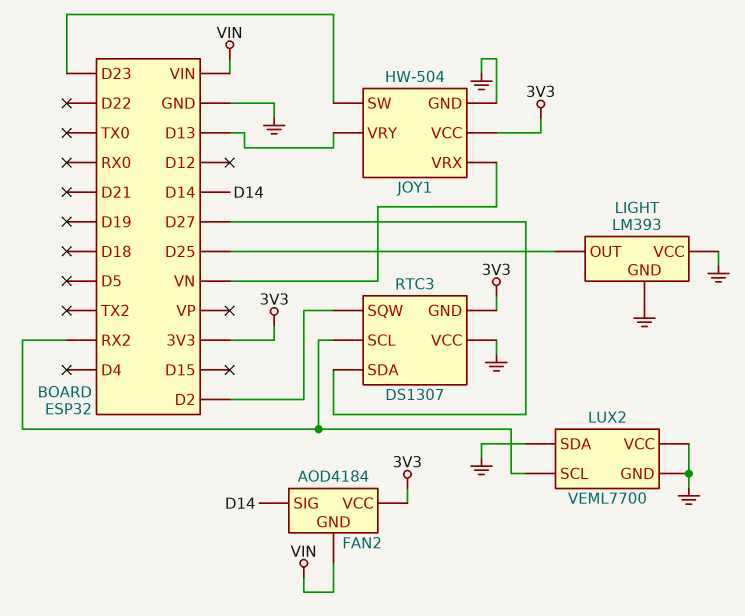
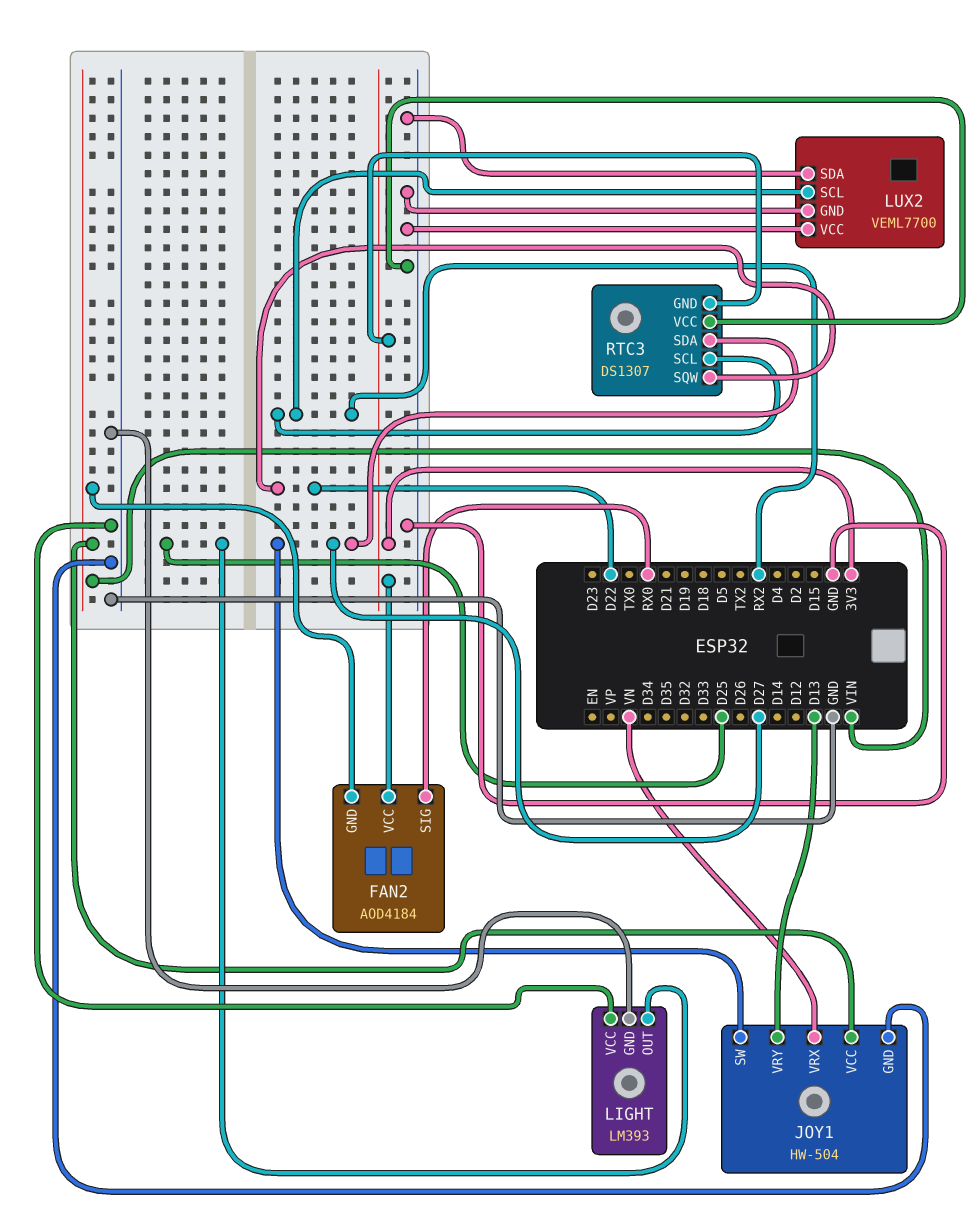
FAN2 pin SIG: D14 -> RX0
JOY1 pin SW: D23 -> D27
JOY1 pin VCC: 3V3 -> VIN
RTC3 pin SQW: D2 -> D22

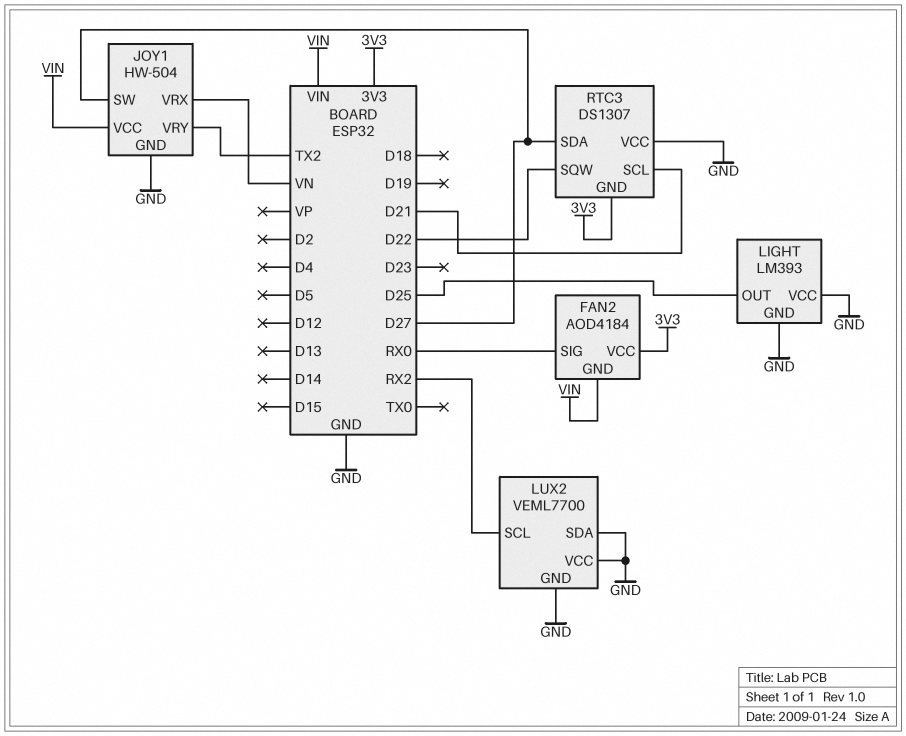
JOY1 pin VRY: D13 -> TX2
RTC3 pin SCL: RX2 -> D21

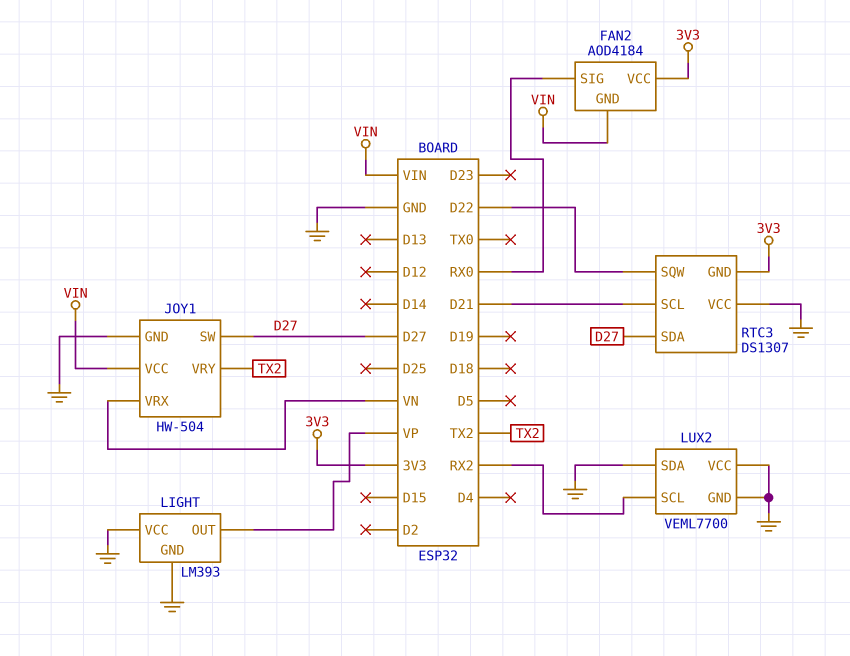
LIGHT pin OUT: D25 -> VP

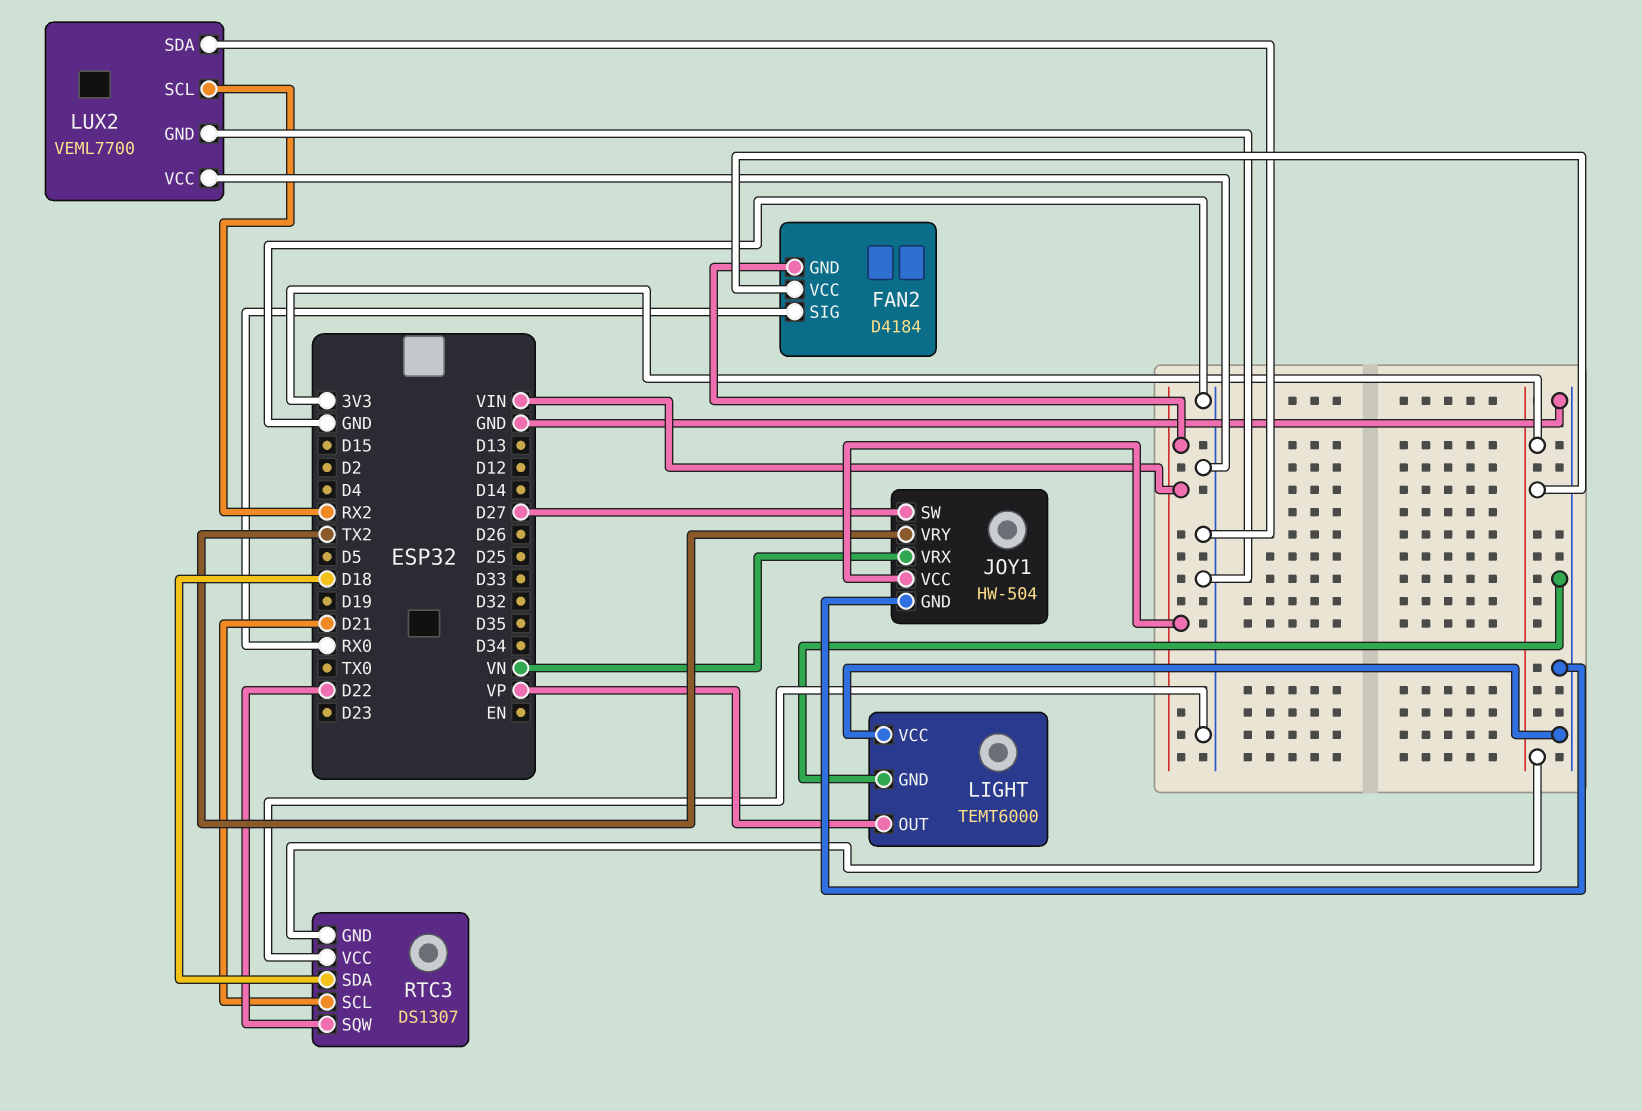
FAN2: AOD4184 -> D4184
LIGHT: LM393 -> TEMT6000
RTC3 pin SDA: D27 -> D18

